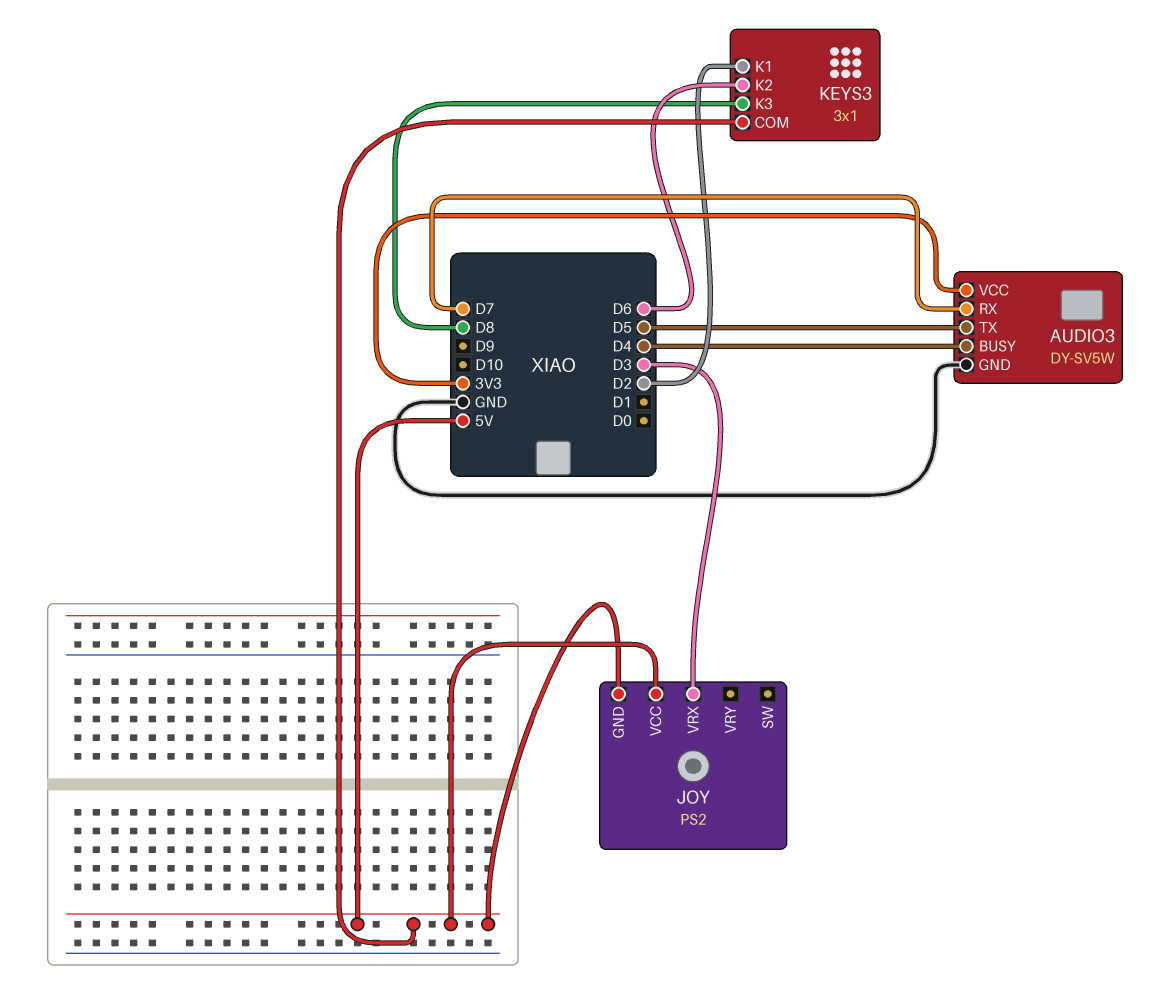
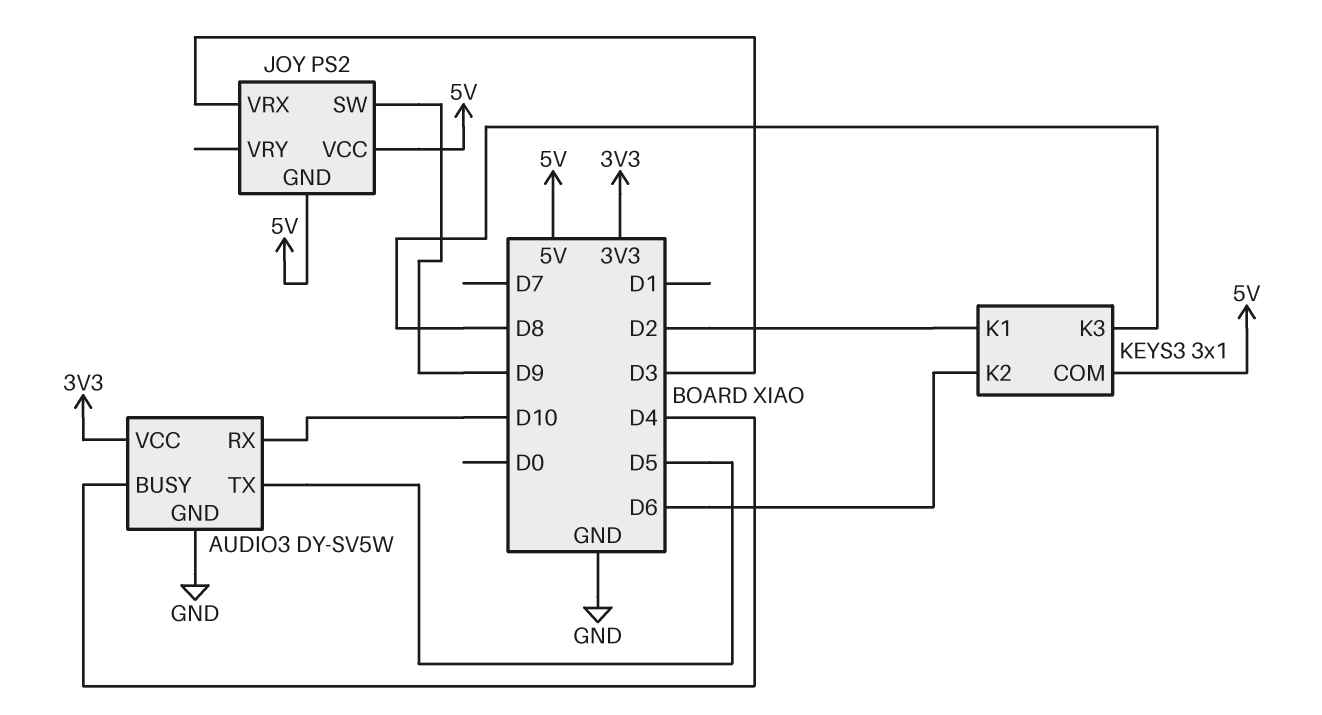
AUDIO3 pin RX: D7 -> D10
JOY pin SW: none -> D9

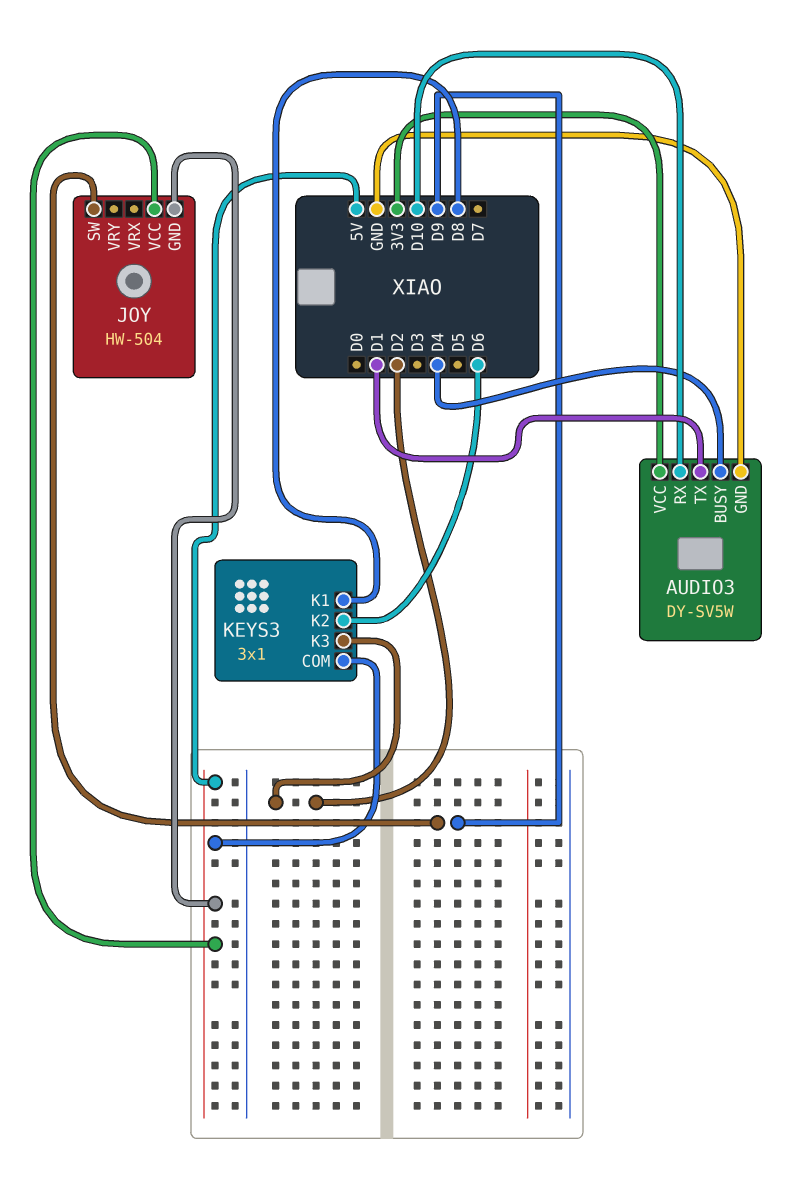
AUDIO3 pin TX: D5 -> D1
JOY: PS2 -> HW-504
JOY pin VRX: D3 -> none
KEYS3 pin K1: D2 -> D8
KEYS3 pin K3: D8 -> D2

